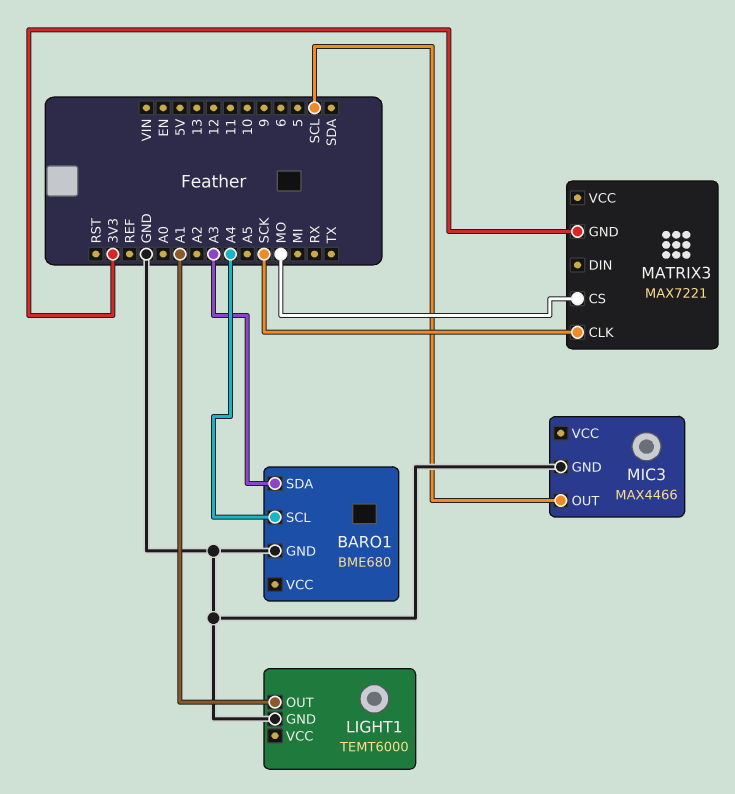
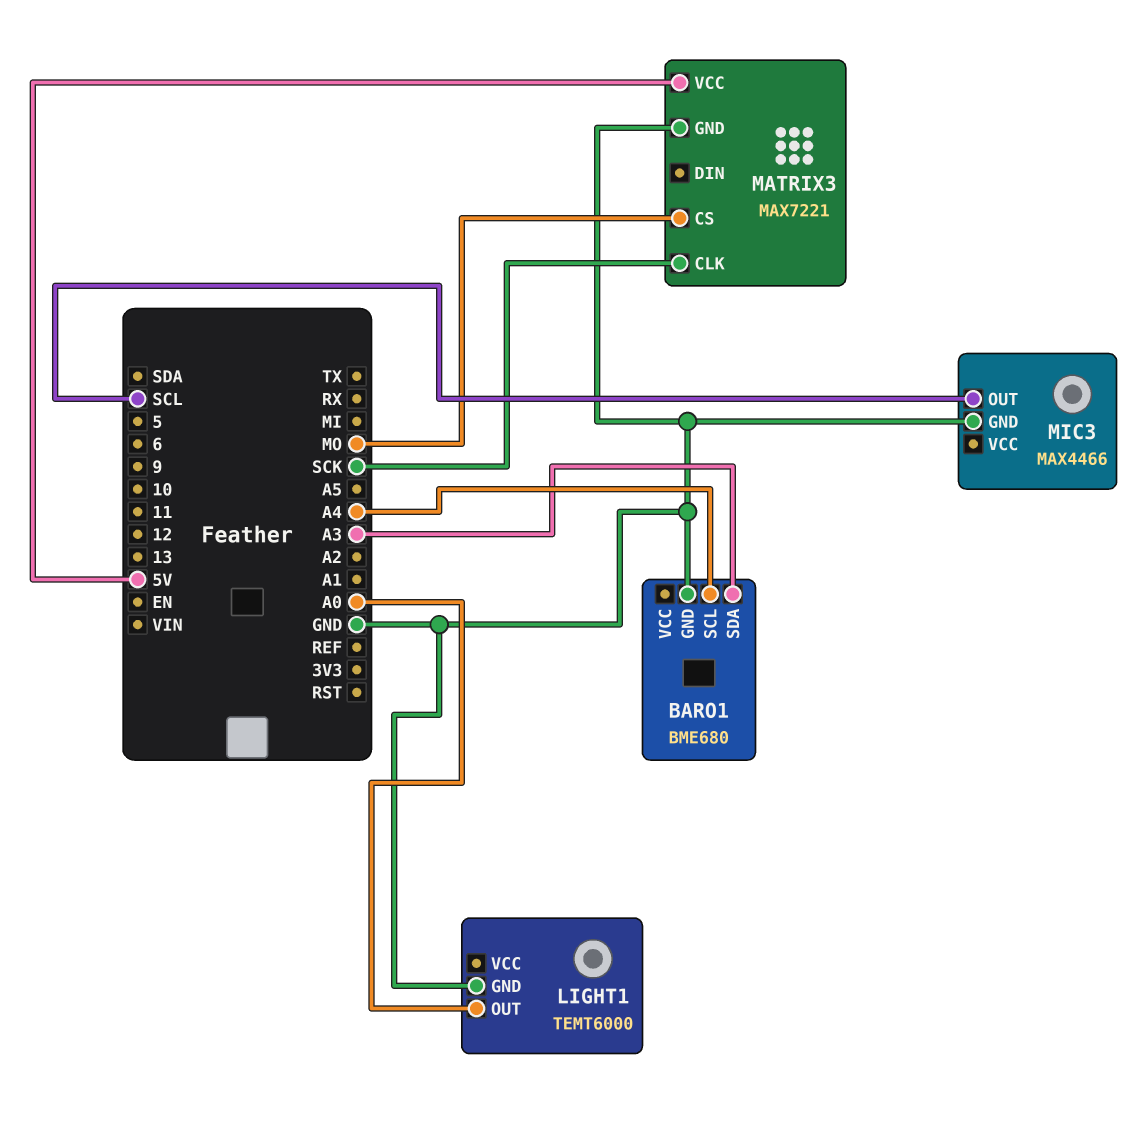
LIGHT1 pin OUT: A1 -> A0
MATRIX3 pin GND: 3V3 -> GND
MATRIX3 pin VCC: none -> 5V

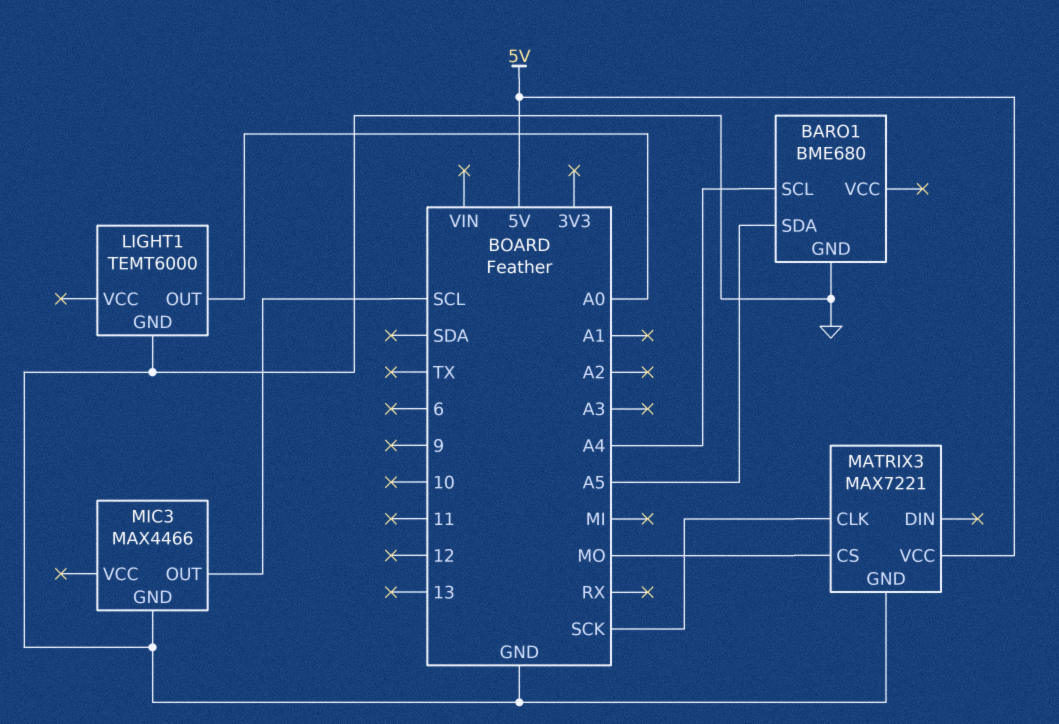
BARO1 pin SDA: A3 -> A5

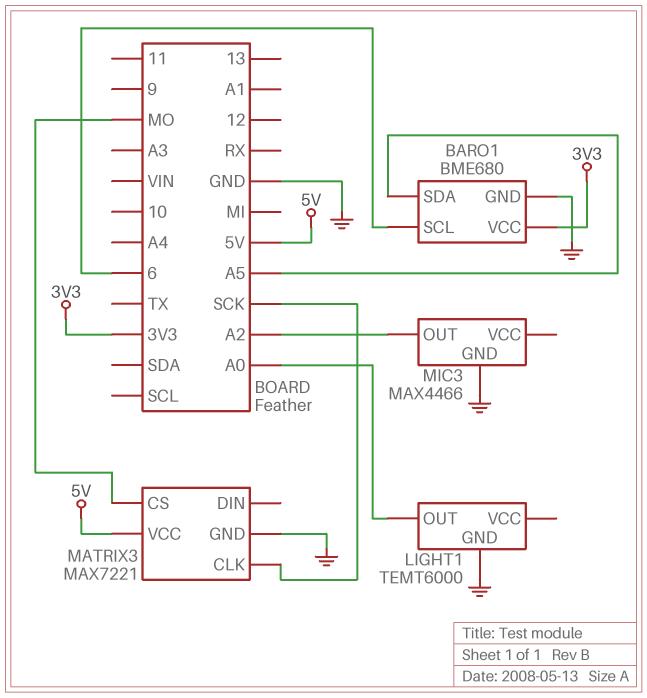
BARO1 pin SCL: A4 -> 6
BARO1 pin VCC: none -> 3V3
MIC3 pin OUT: SCL -> A2

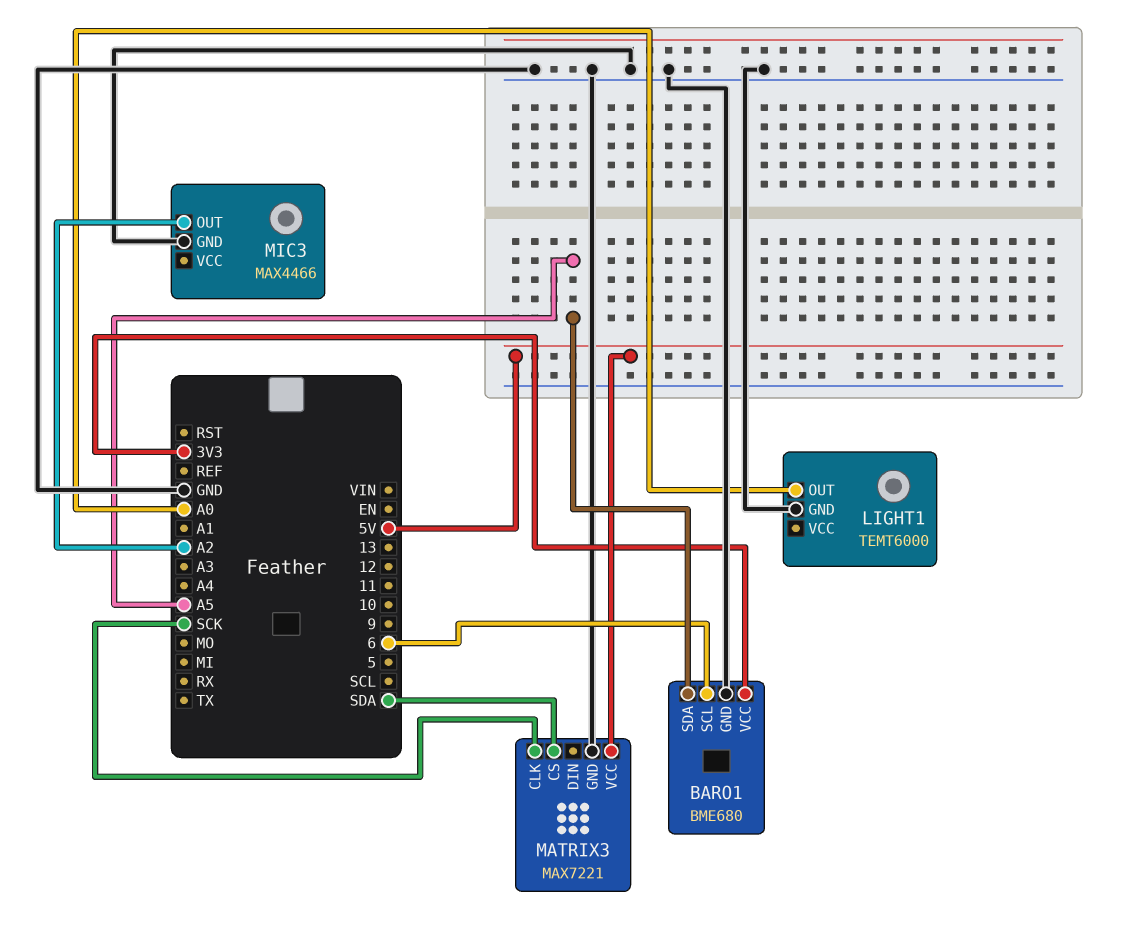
MATRIX3 pin CS: MO -> SDA

